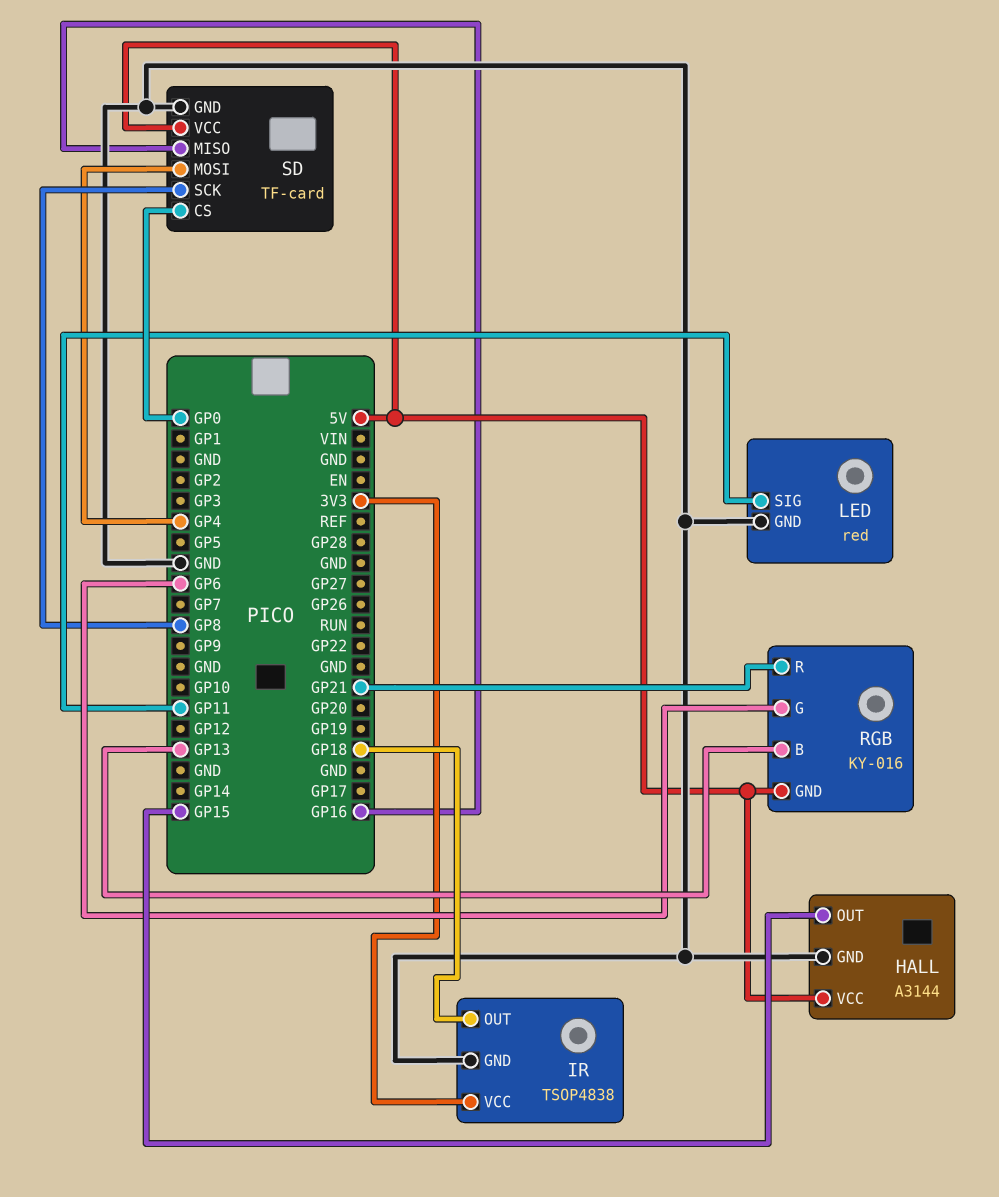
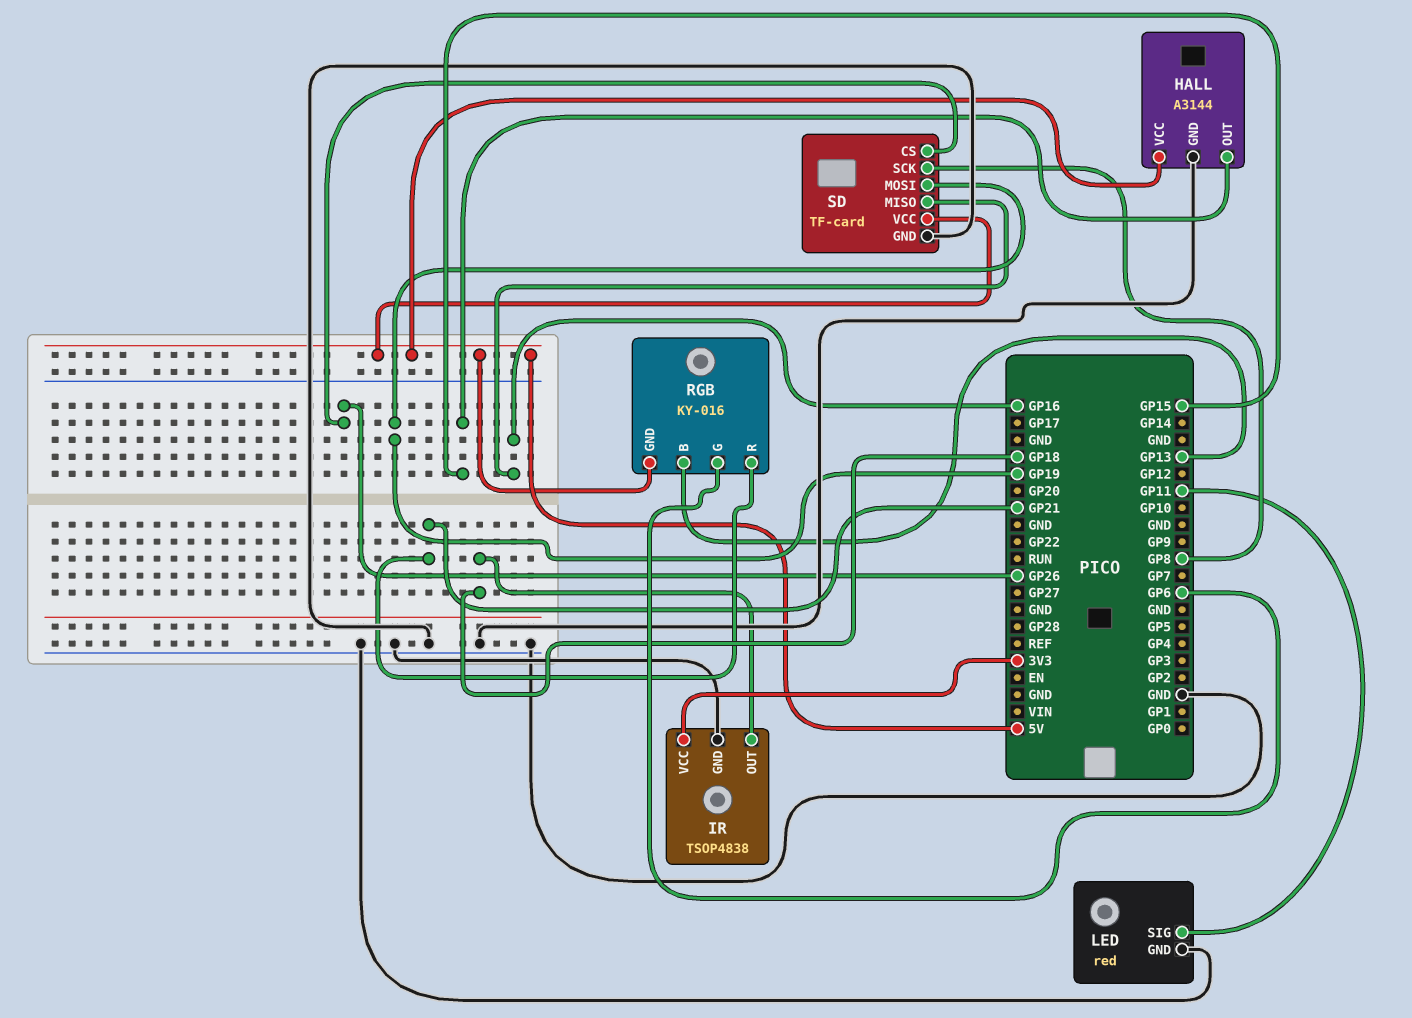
SD pin CS: GP0 -> GP26
SD pin MOSI: GP4 -> GP19

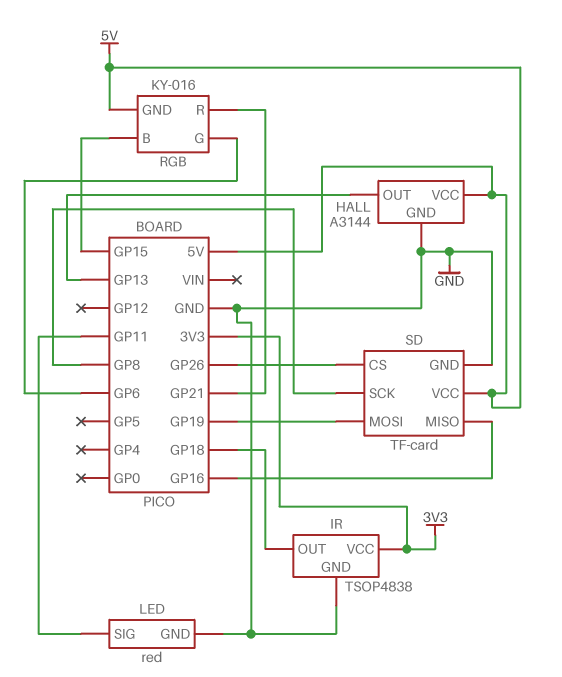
HALL pin OUT: GP15 -> GP13
RGB pin B: GP13 -> GP15

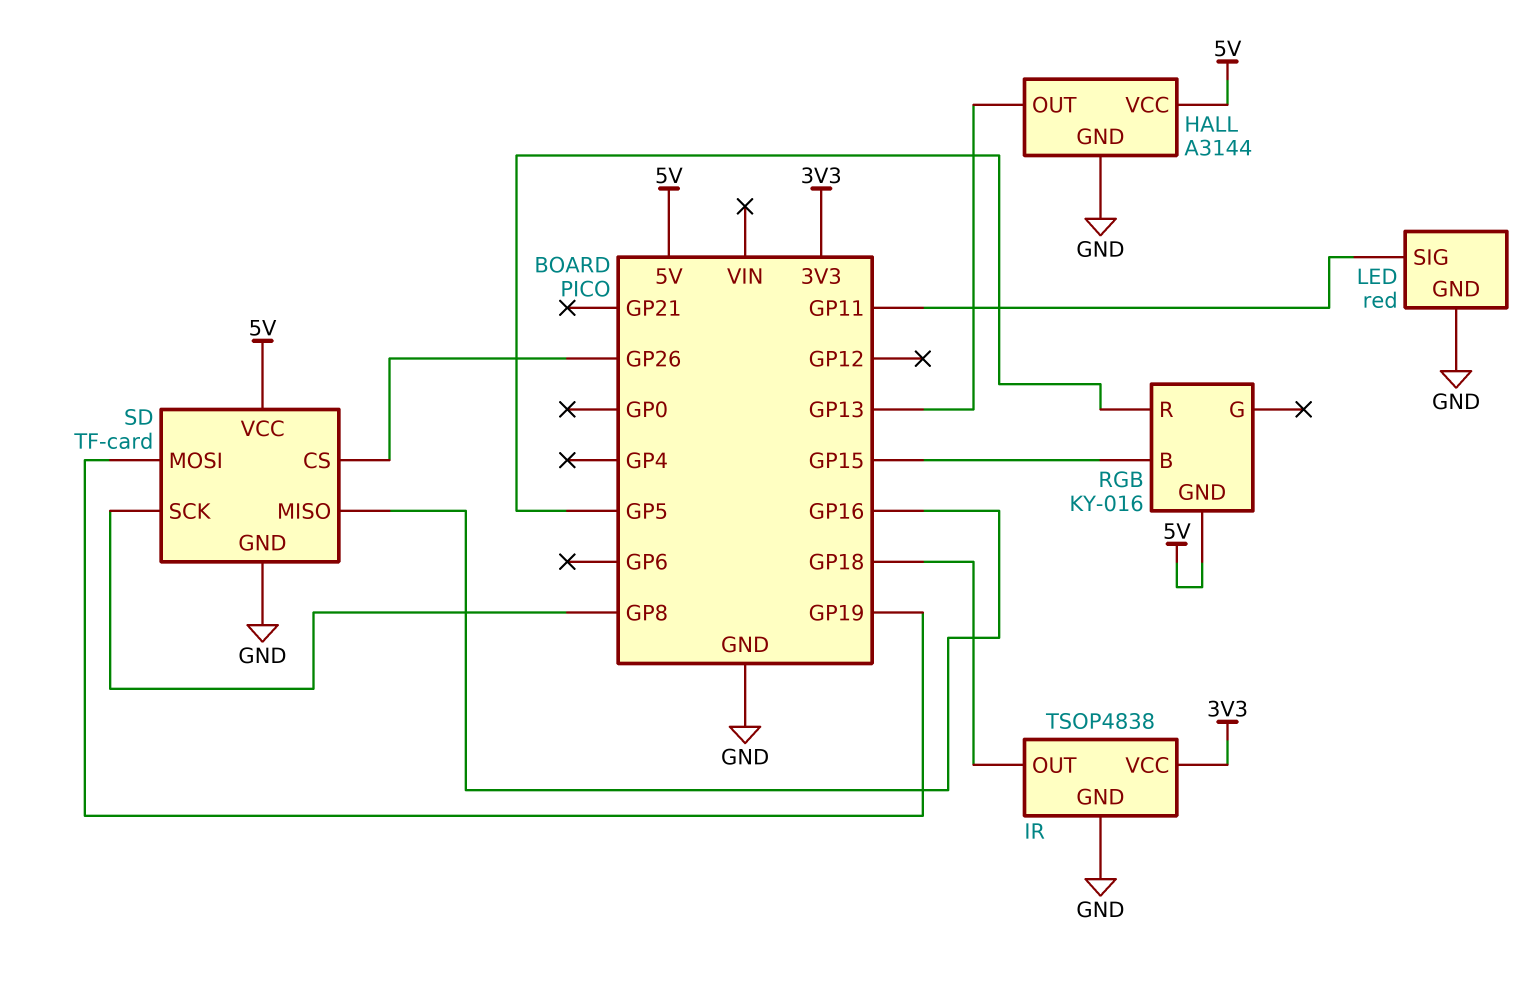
RGB pin G: GP6 -> none
RGB pin R: GP21 -> GP5

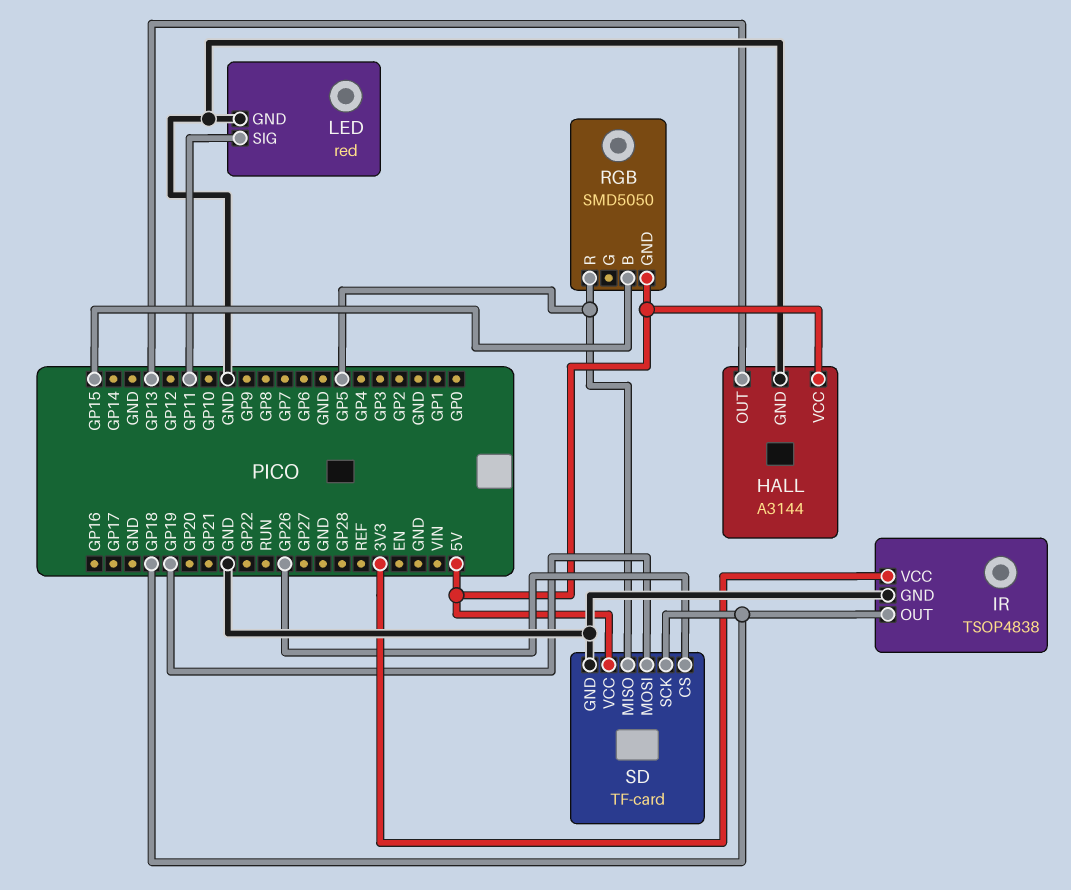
RGB: KY-016 -> SMD5050
SD pin MISO: GP16 -> GP5
SD pin SCK: GP8 -> GP18

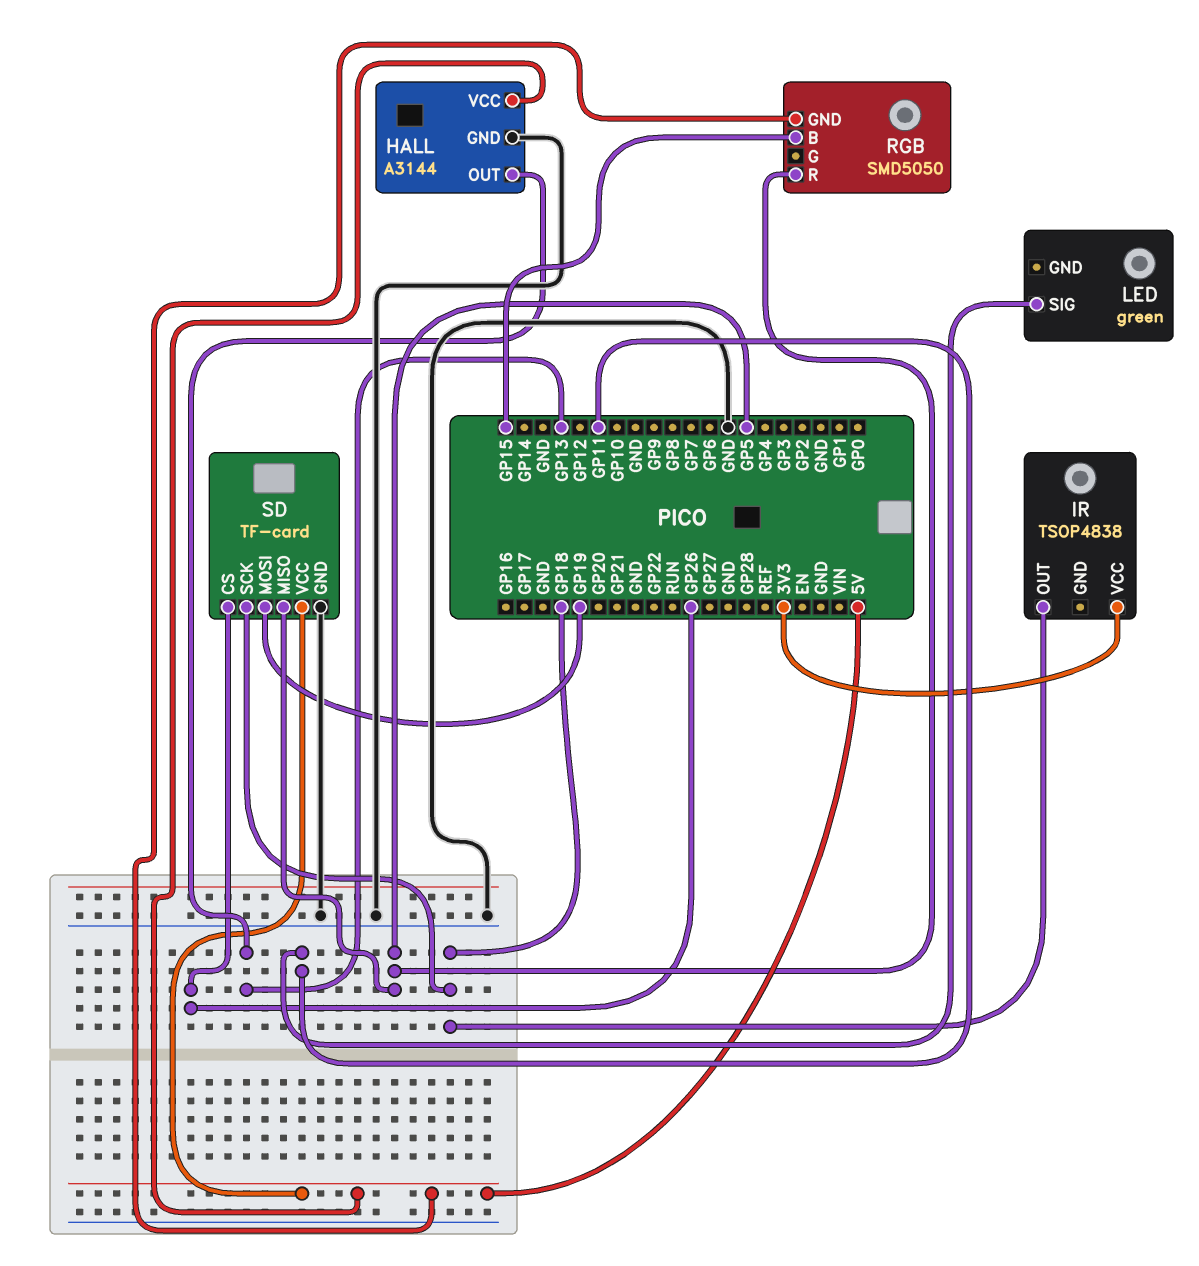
IR pin GND: GND -> none
LED: red -> green
LED pin GND: GND -> none

